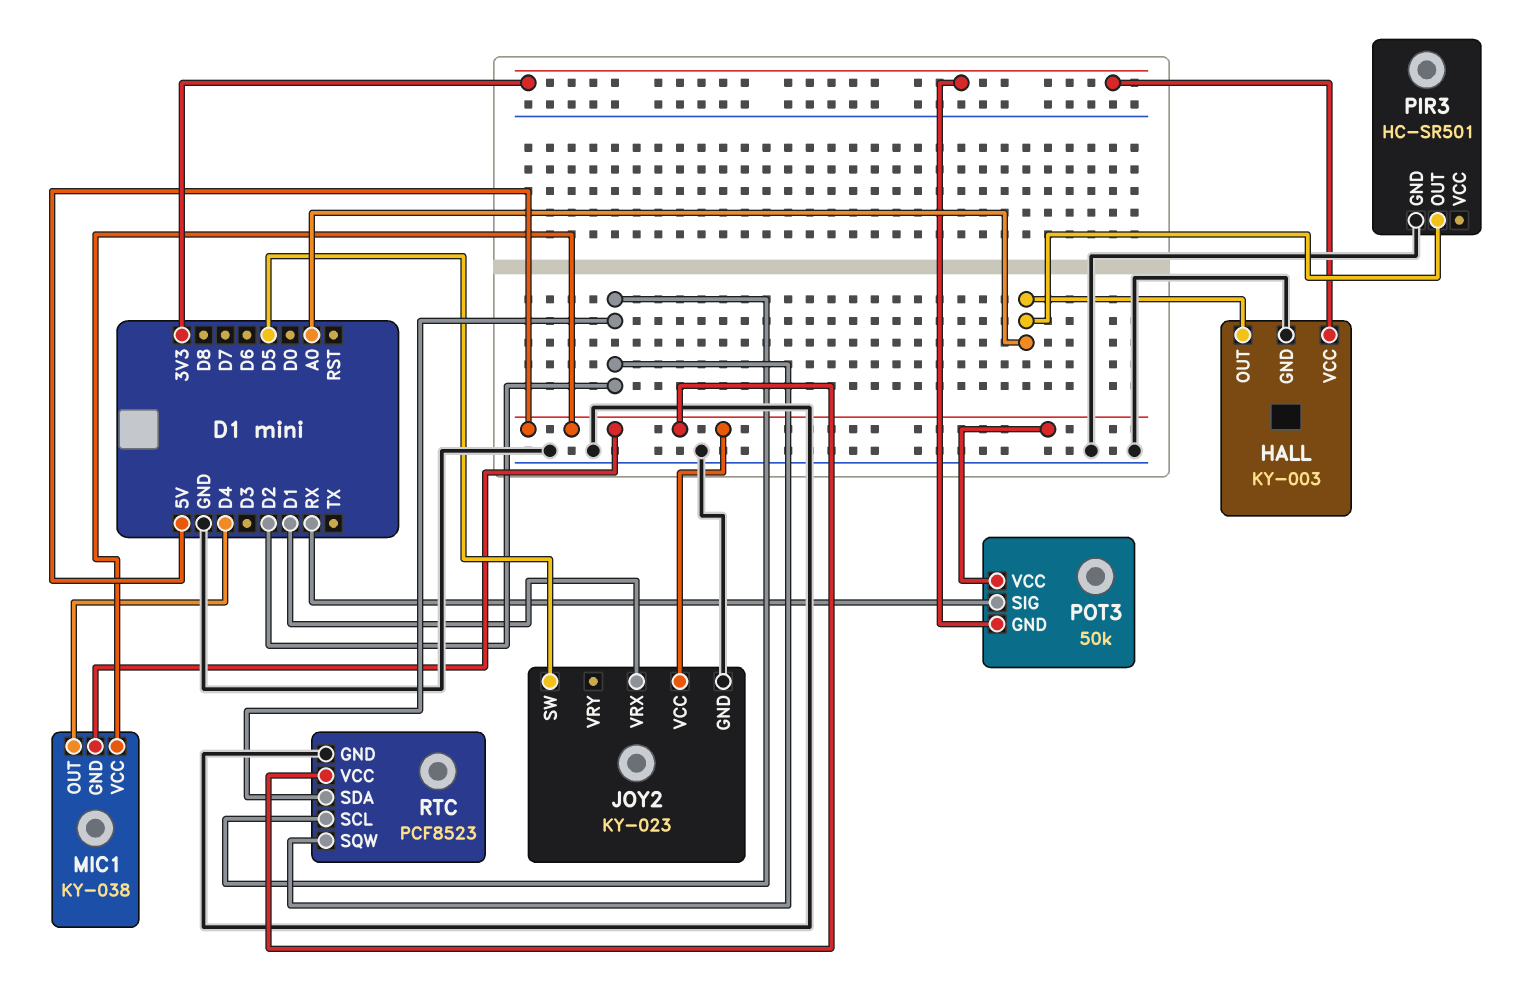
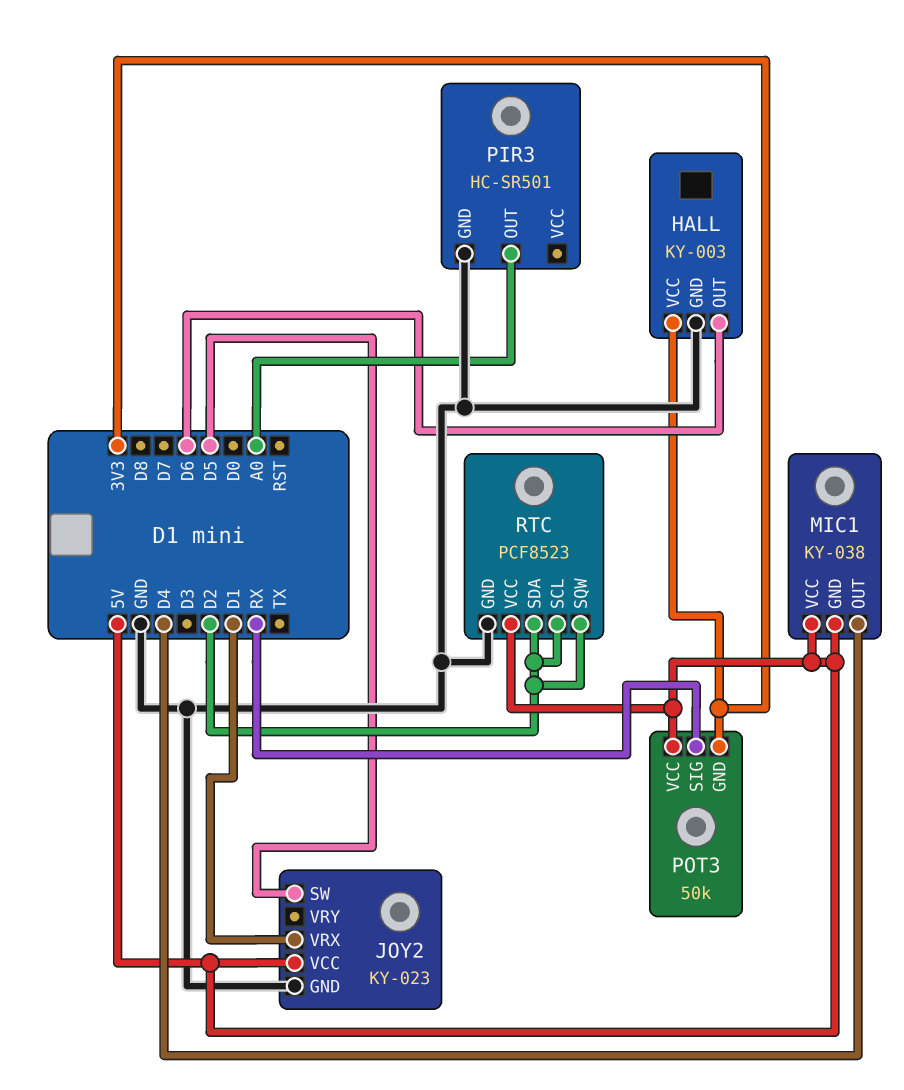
HALL pin OUT: A0 -> D6

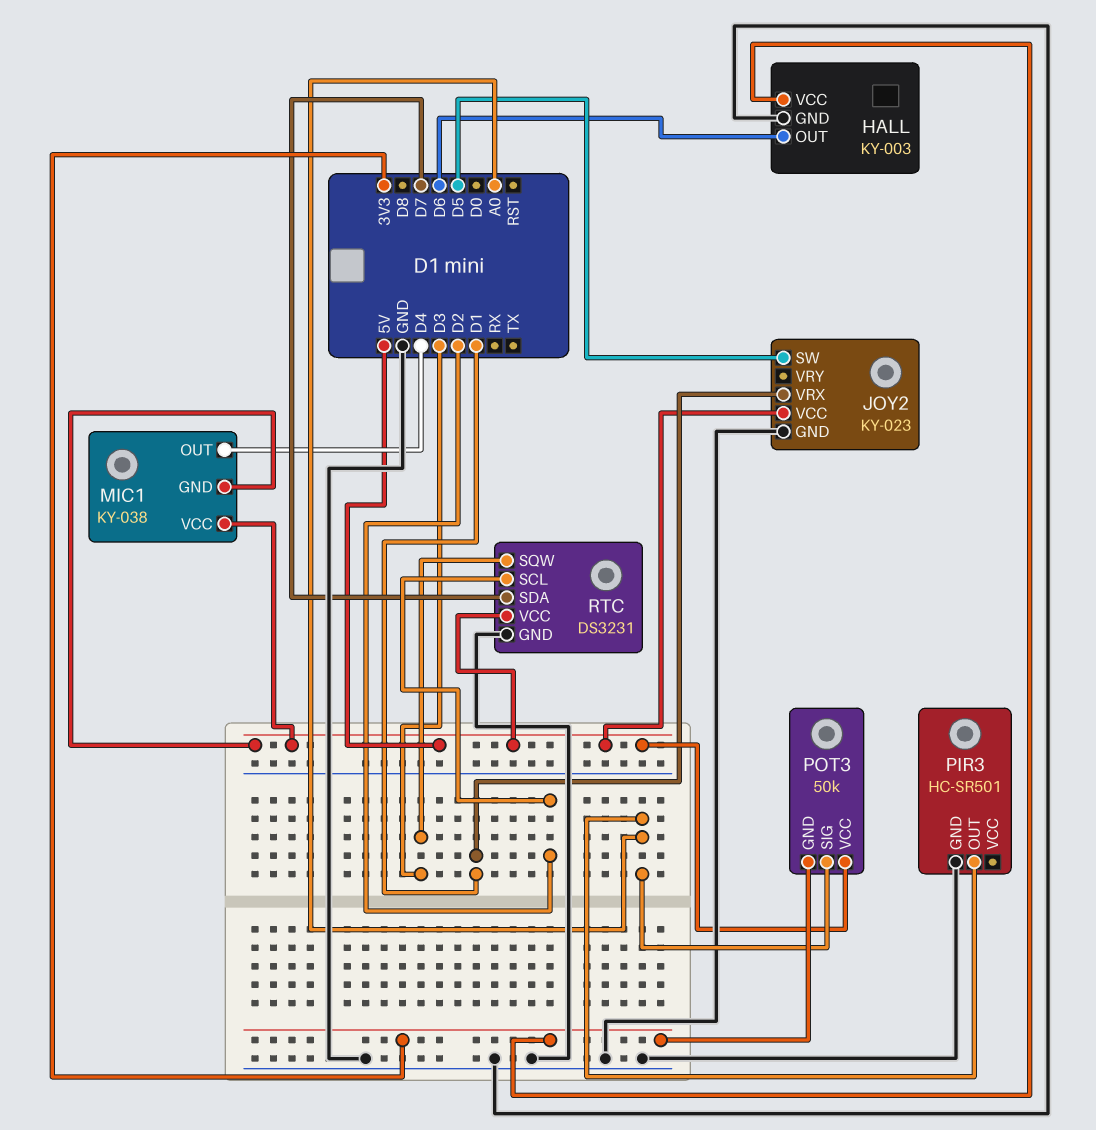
POT3 pin SIG: RX -> A0
RTC: PCF8523 -> DS3231
RTC pin SDA: D2 -> D7
RTC pin SQW: D2 -> D3

